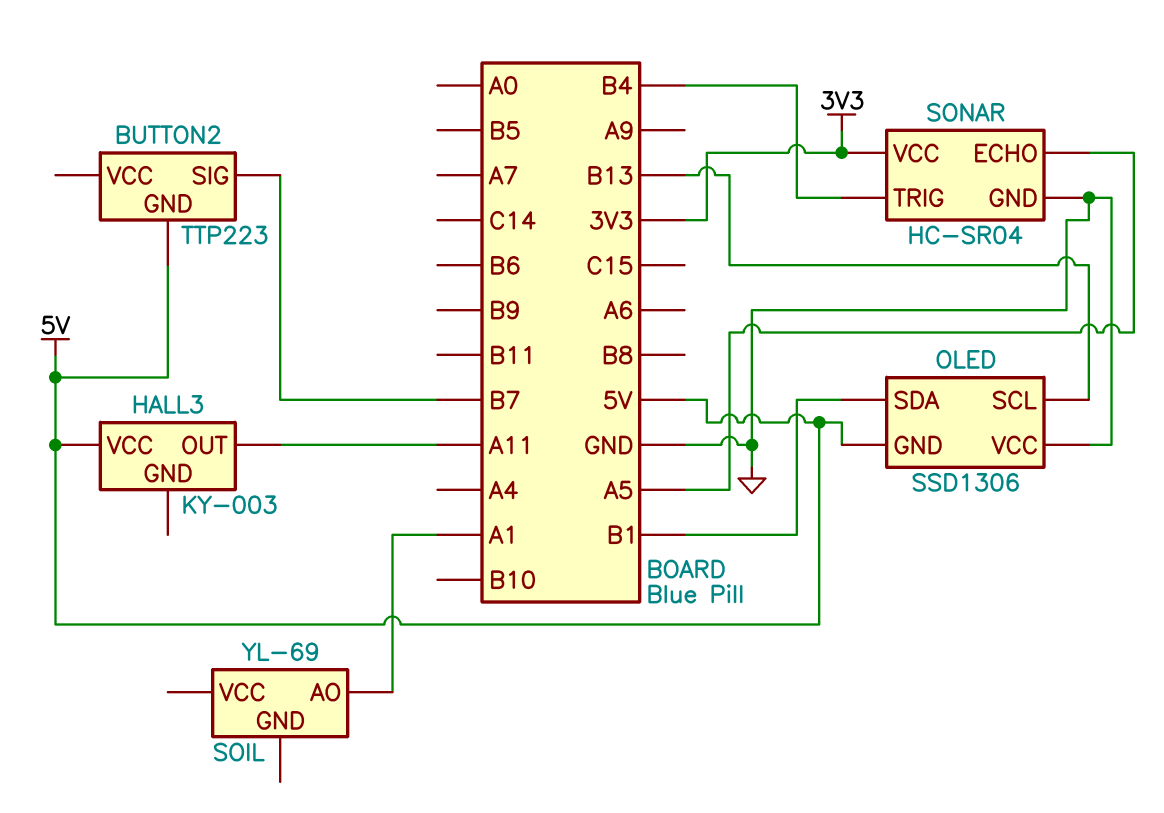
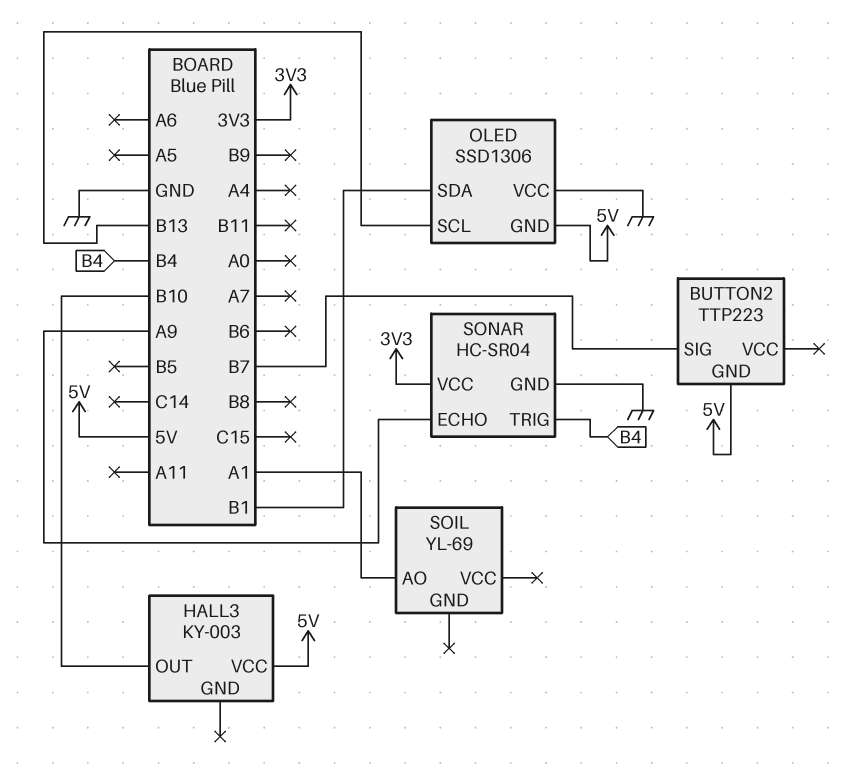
HALL3 pin OUT: A11 -> B10
SONAR pin ECHO: A5 -> A9

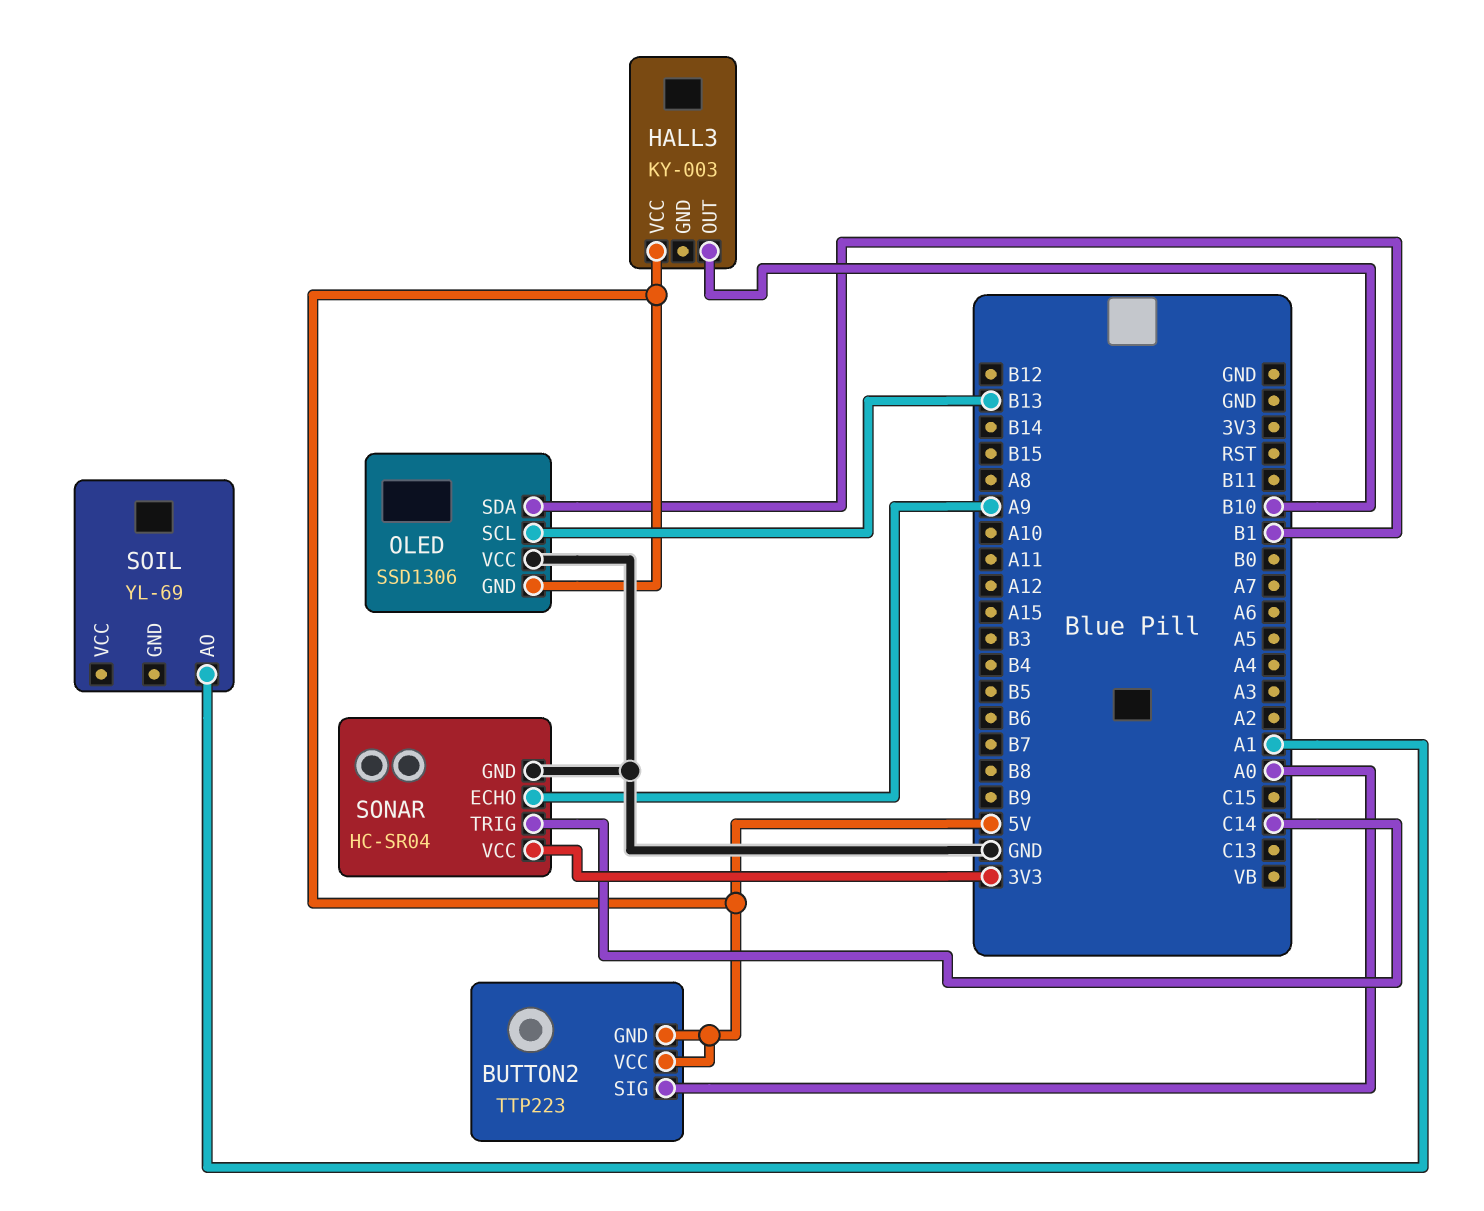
BUTTON2 pin SIG: B7 -> A0
BUTTON2 pin VCC: none -> 5V
SONAR pin TRIG: B4 -> C14

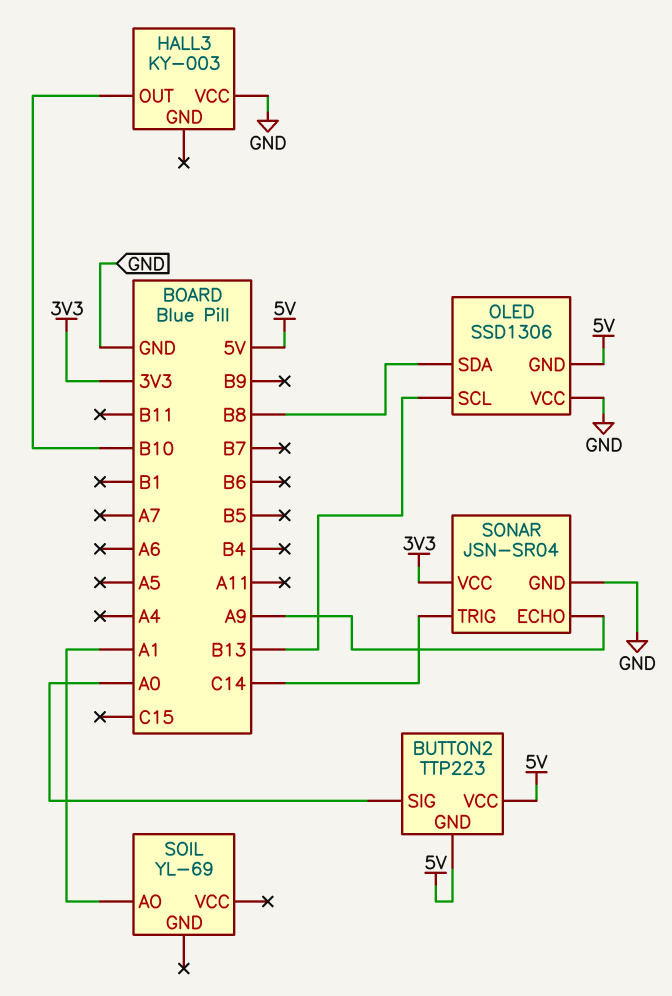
HALL3 pin VCC: 5V -> GND
OLED pin SDA: B1 -> B8
SONAR: HC-SR04 -> JSN-SR04

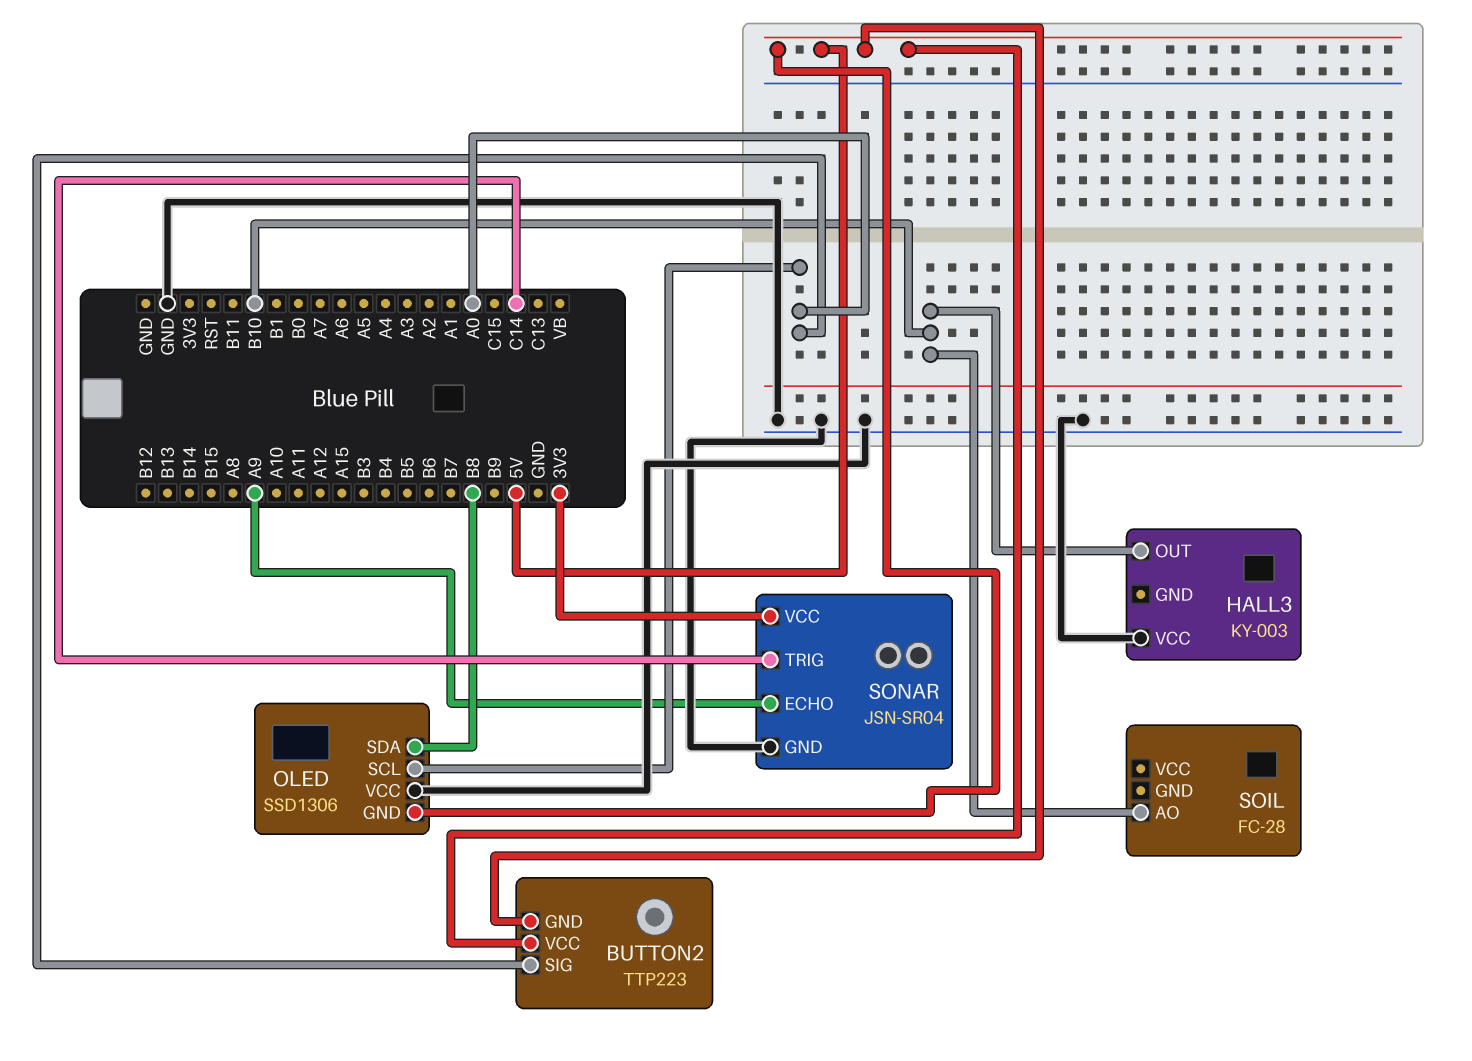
OLED pin SCL: B13 -> A0
SOIL: YL-69 -> FC-28
SOIL pin AO: A1 -> B10

